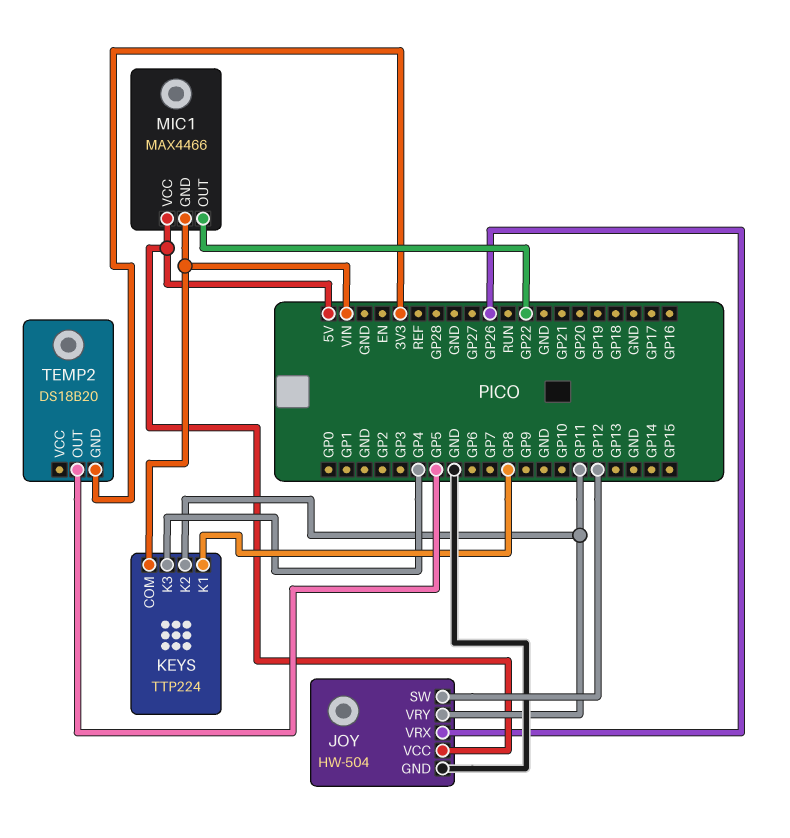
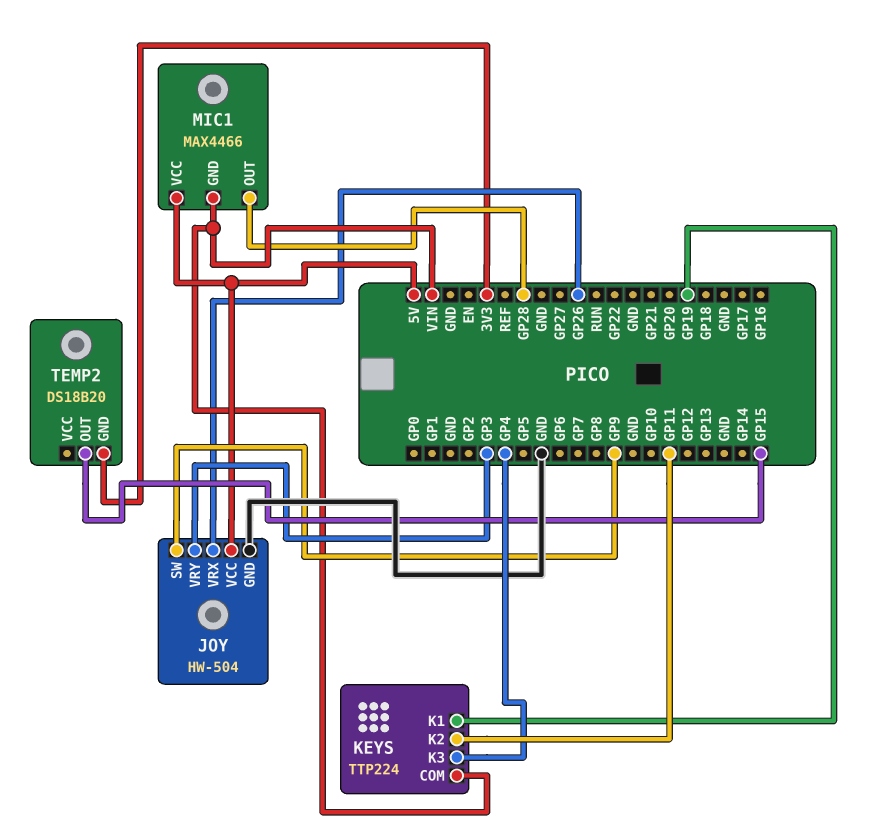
JOY pin SW: GP12 -> GP9
JOY pin VRY: GP11 -> GP3
KEYS pin K1: GP8 -> GP19
MIC1 pin OUT: GP22 -> GP28
TEMP2 pin OUT: GP5 -> GP15

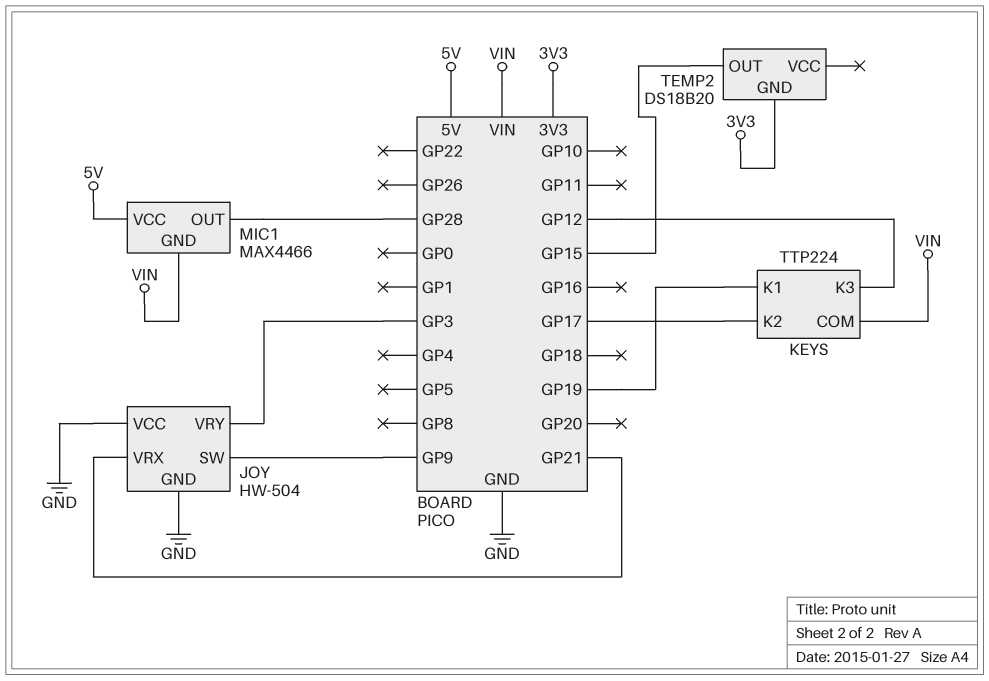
JOY pin VCC: 5V -> GND
JOY pin VRX: GP26 -> GP21
KEYS pin K2: GP11 -> GP17
KEYS pin K3: GP4 -> GP12

